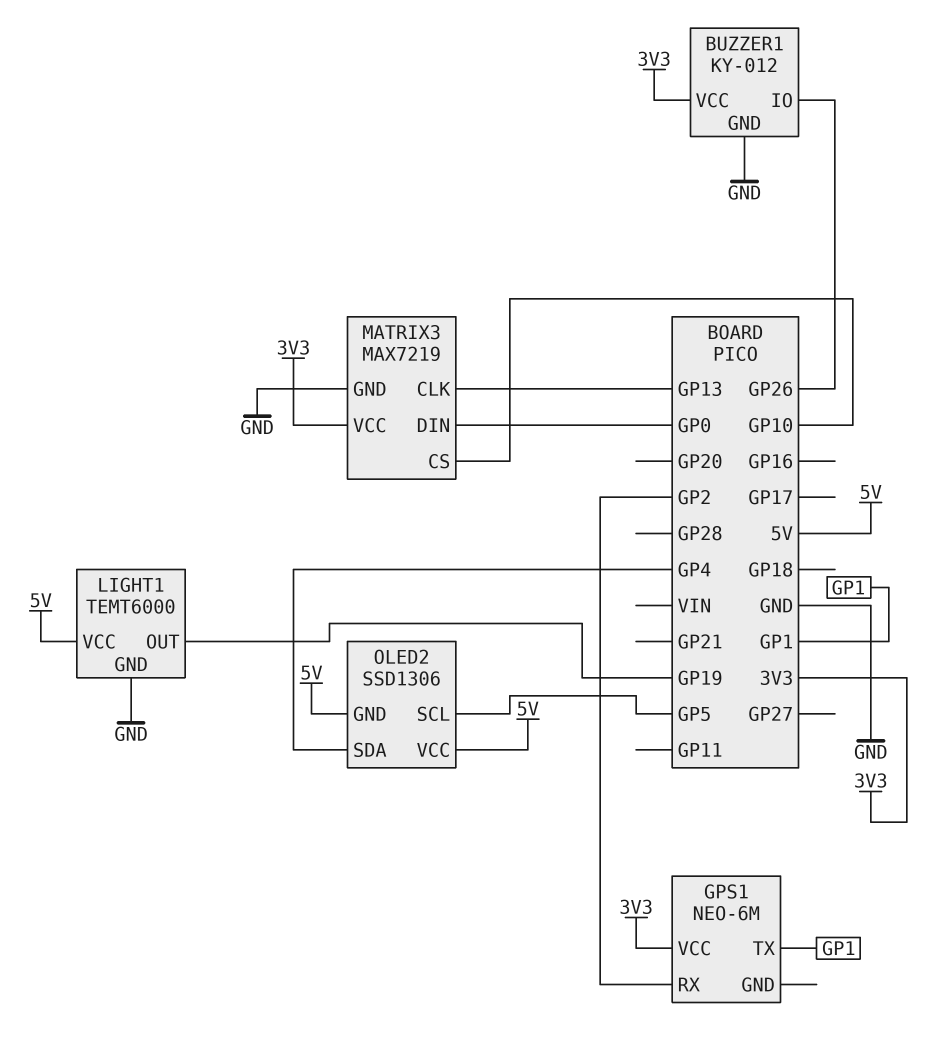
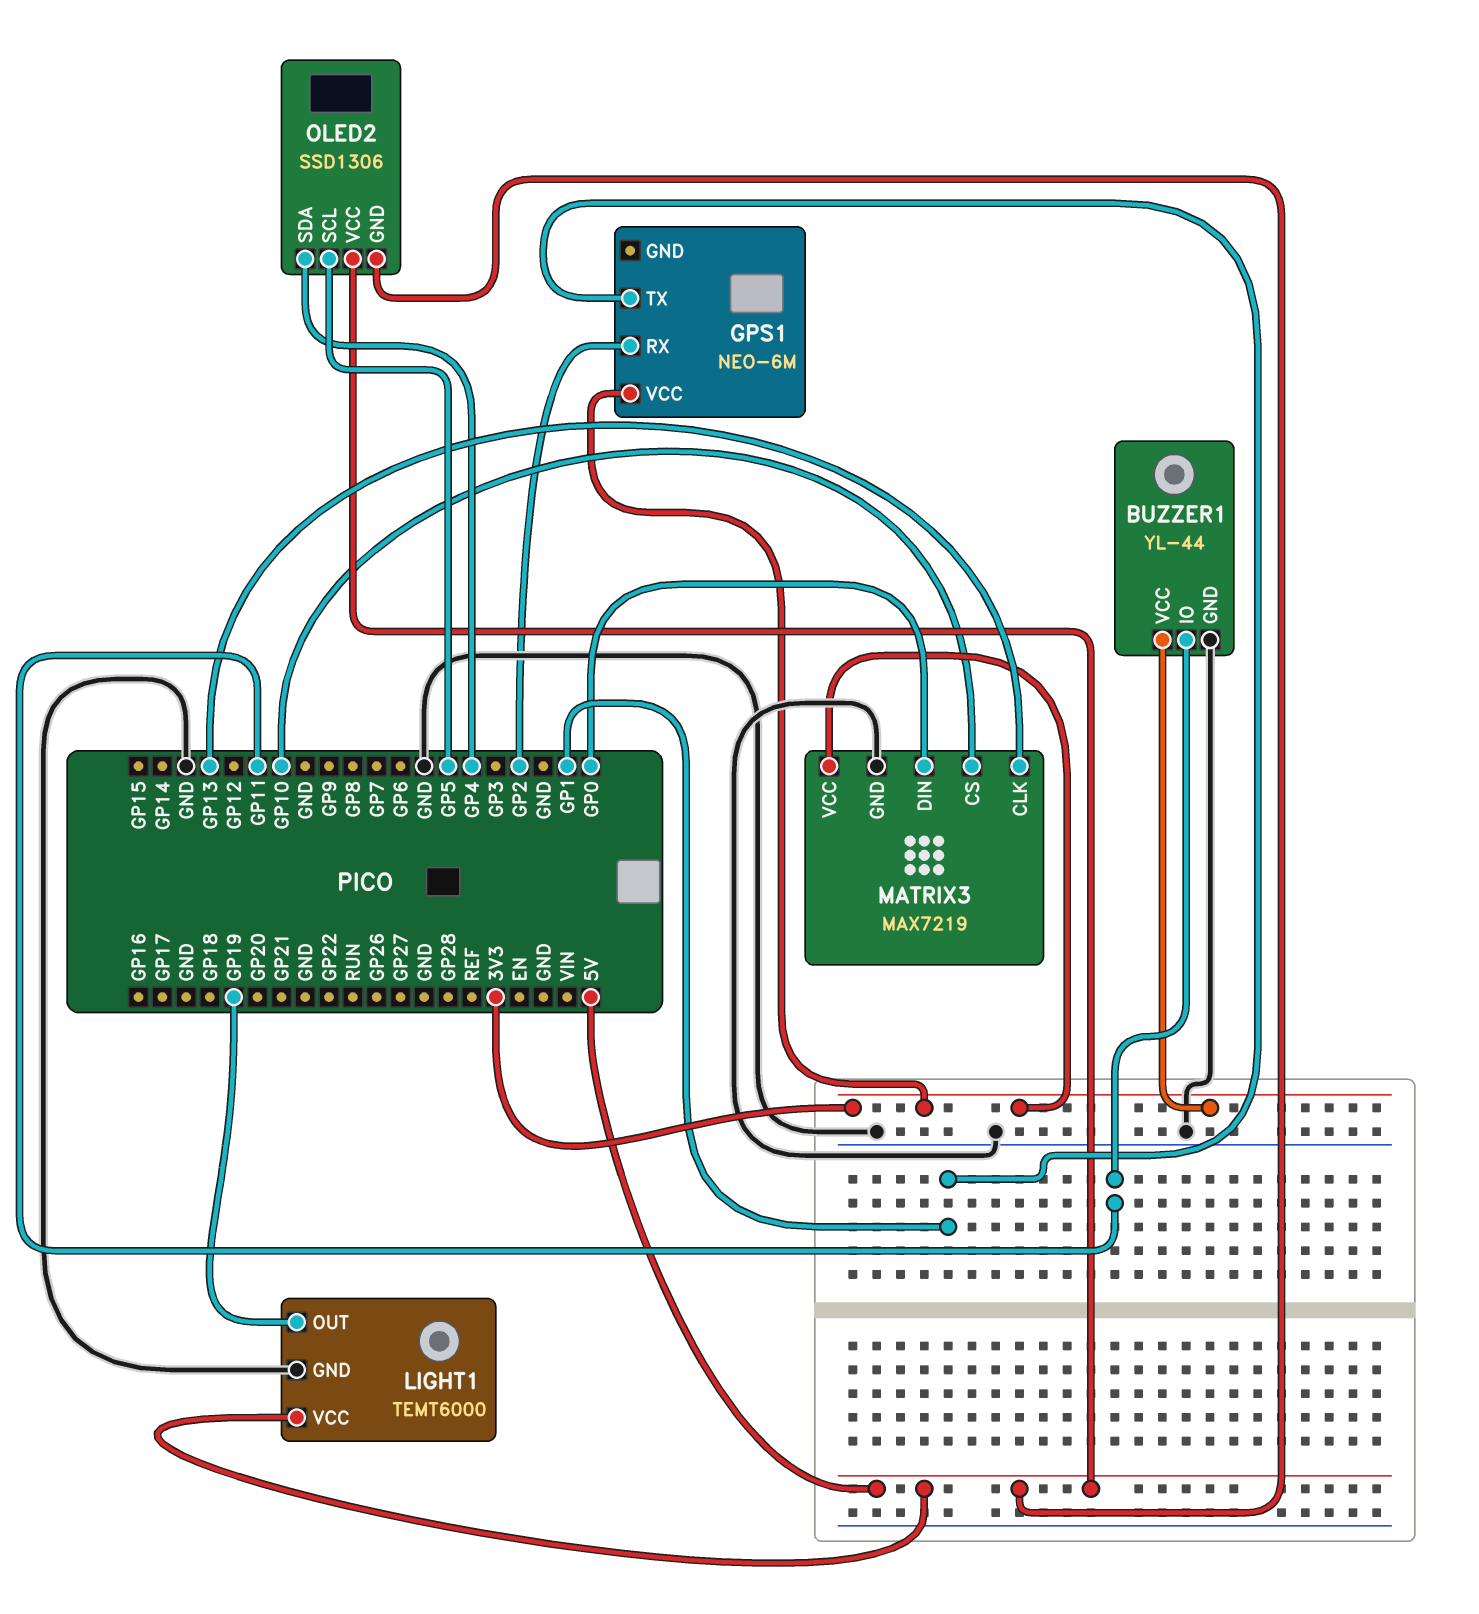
BUZZER1: KY-012 -> YL-44
BUZZER1 pin IO: GP26 -> GP11

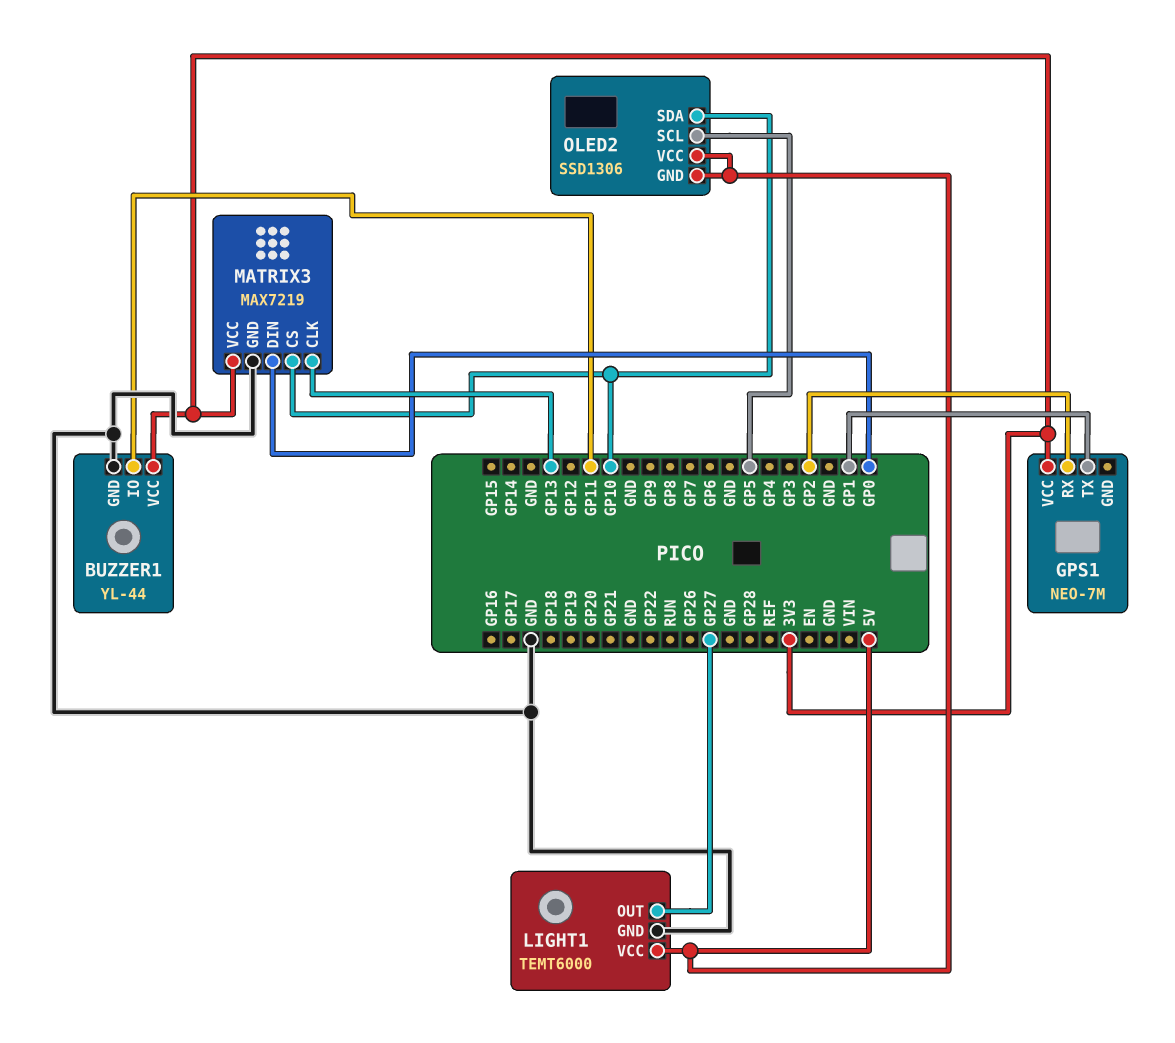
GPS1: NEO-6M -> NEO-7M
LIGHT1 pin OUT: GP19 -> GP27
OLED2 pin SDA: GP4 -> GP10

